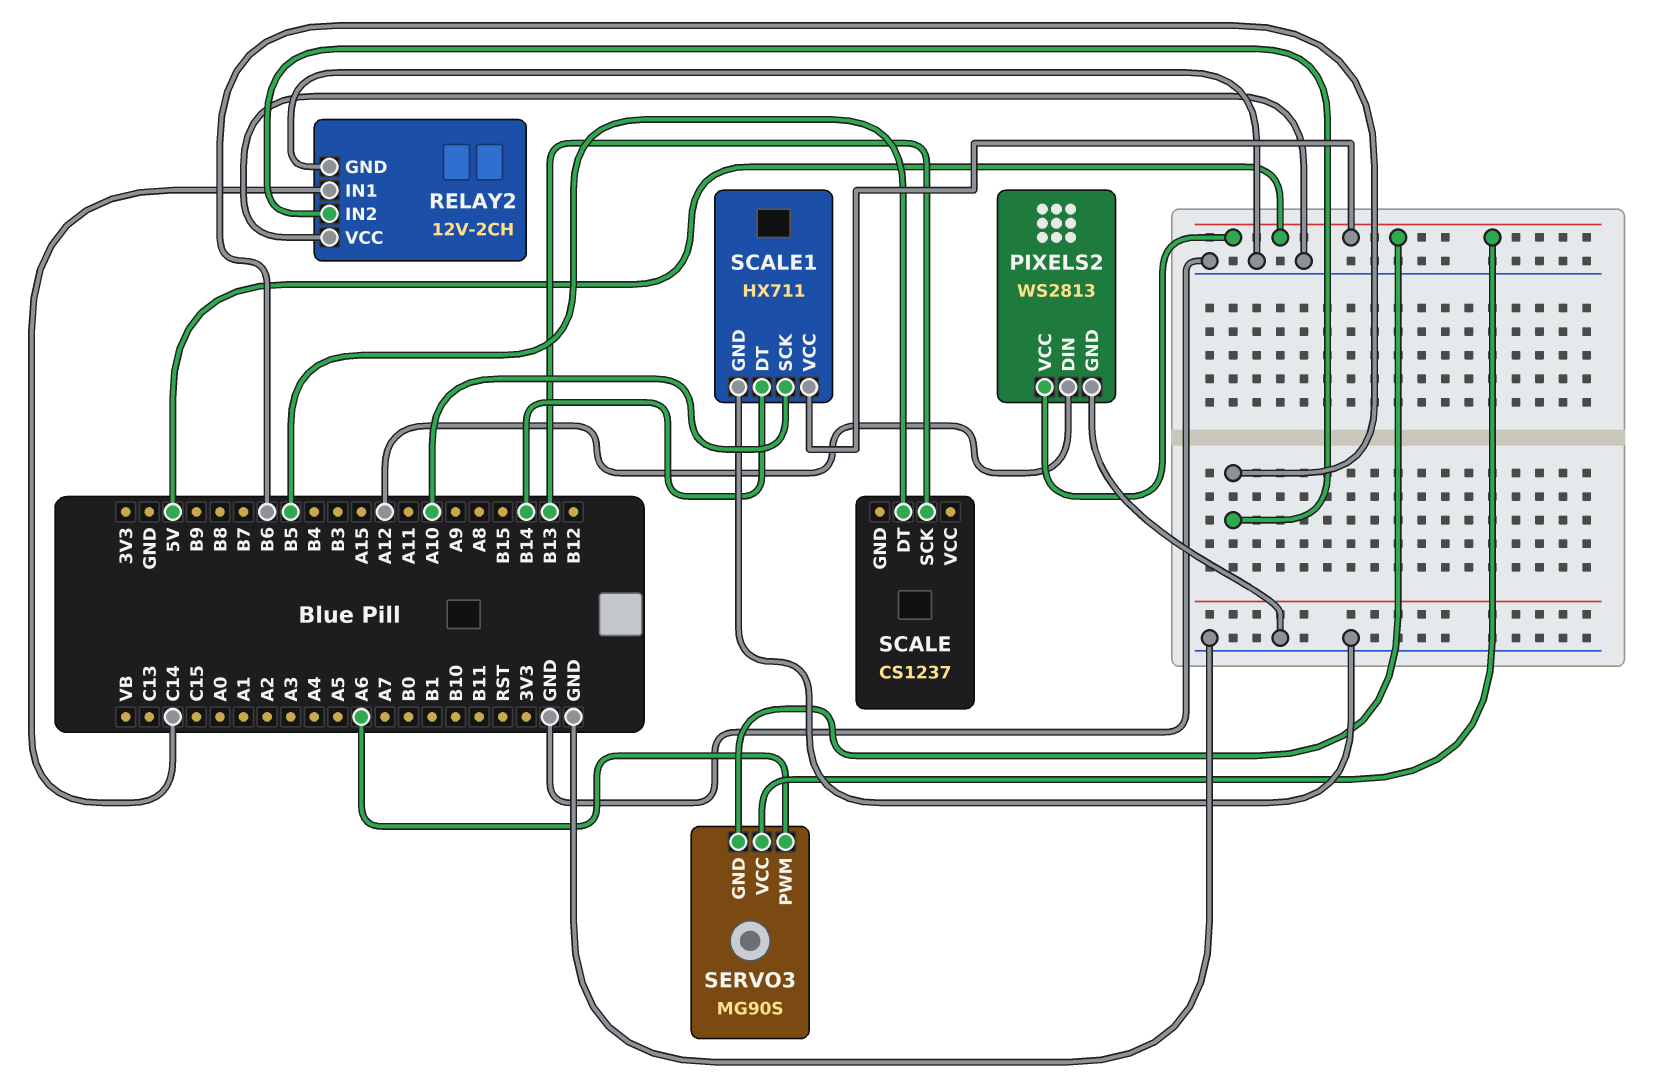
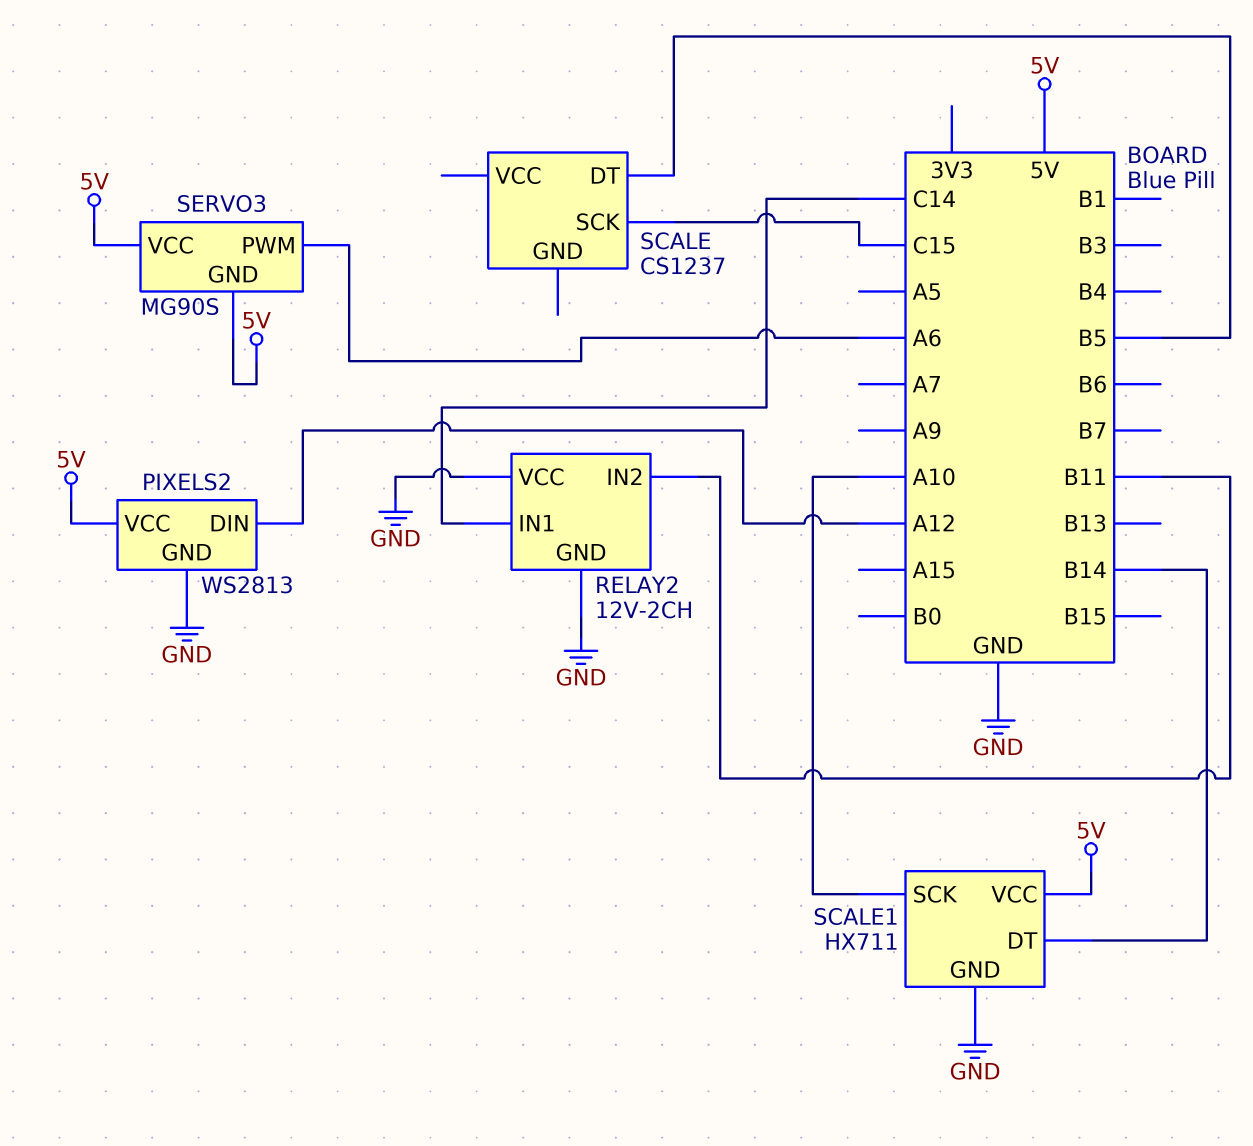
RELAY2 pin IN2: B6 -> B11
SCALE pin SCK: B13 -> C15

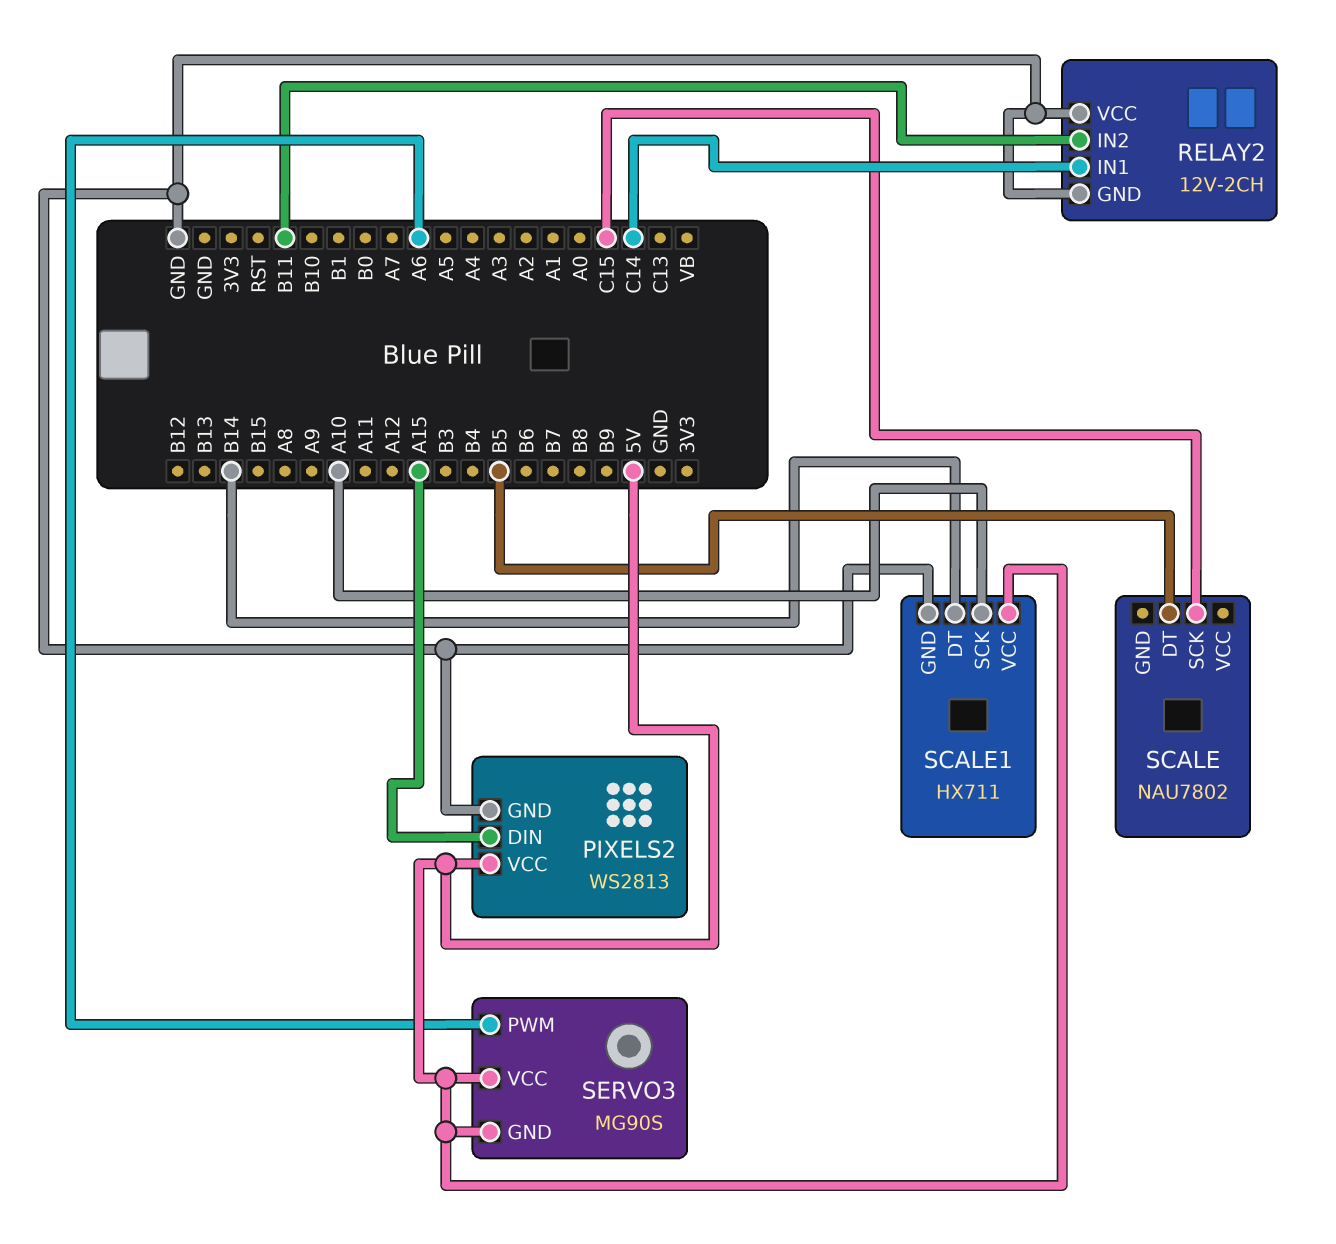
PIXELS2 pin DIN: A12 -> A15
SCALE: CS1237 -> NAU7802

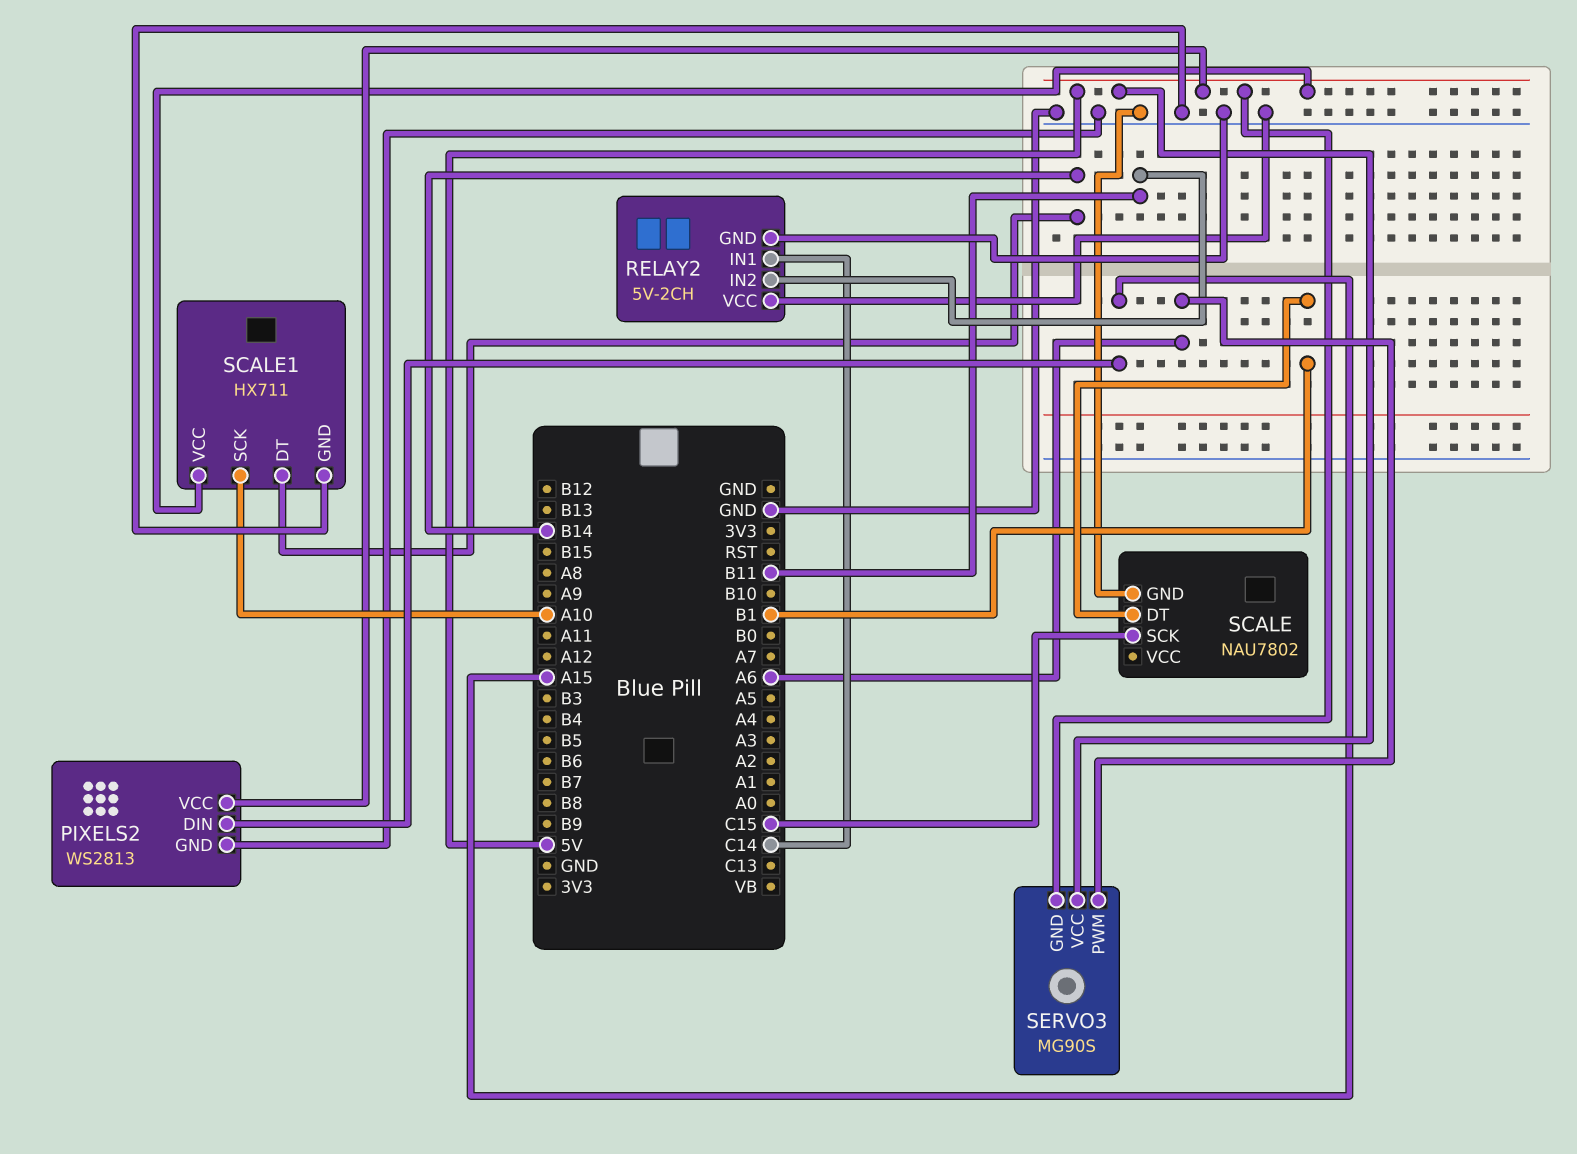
RELAY2: 12V-2CH -> 5V-2CH
SCALE pin DT: B5 -> B1
SCALE pin GND: none -> GND

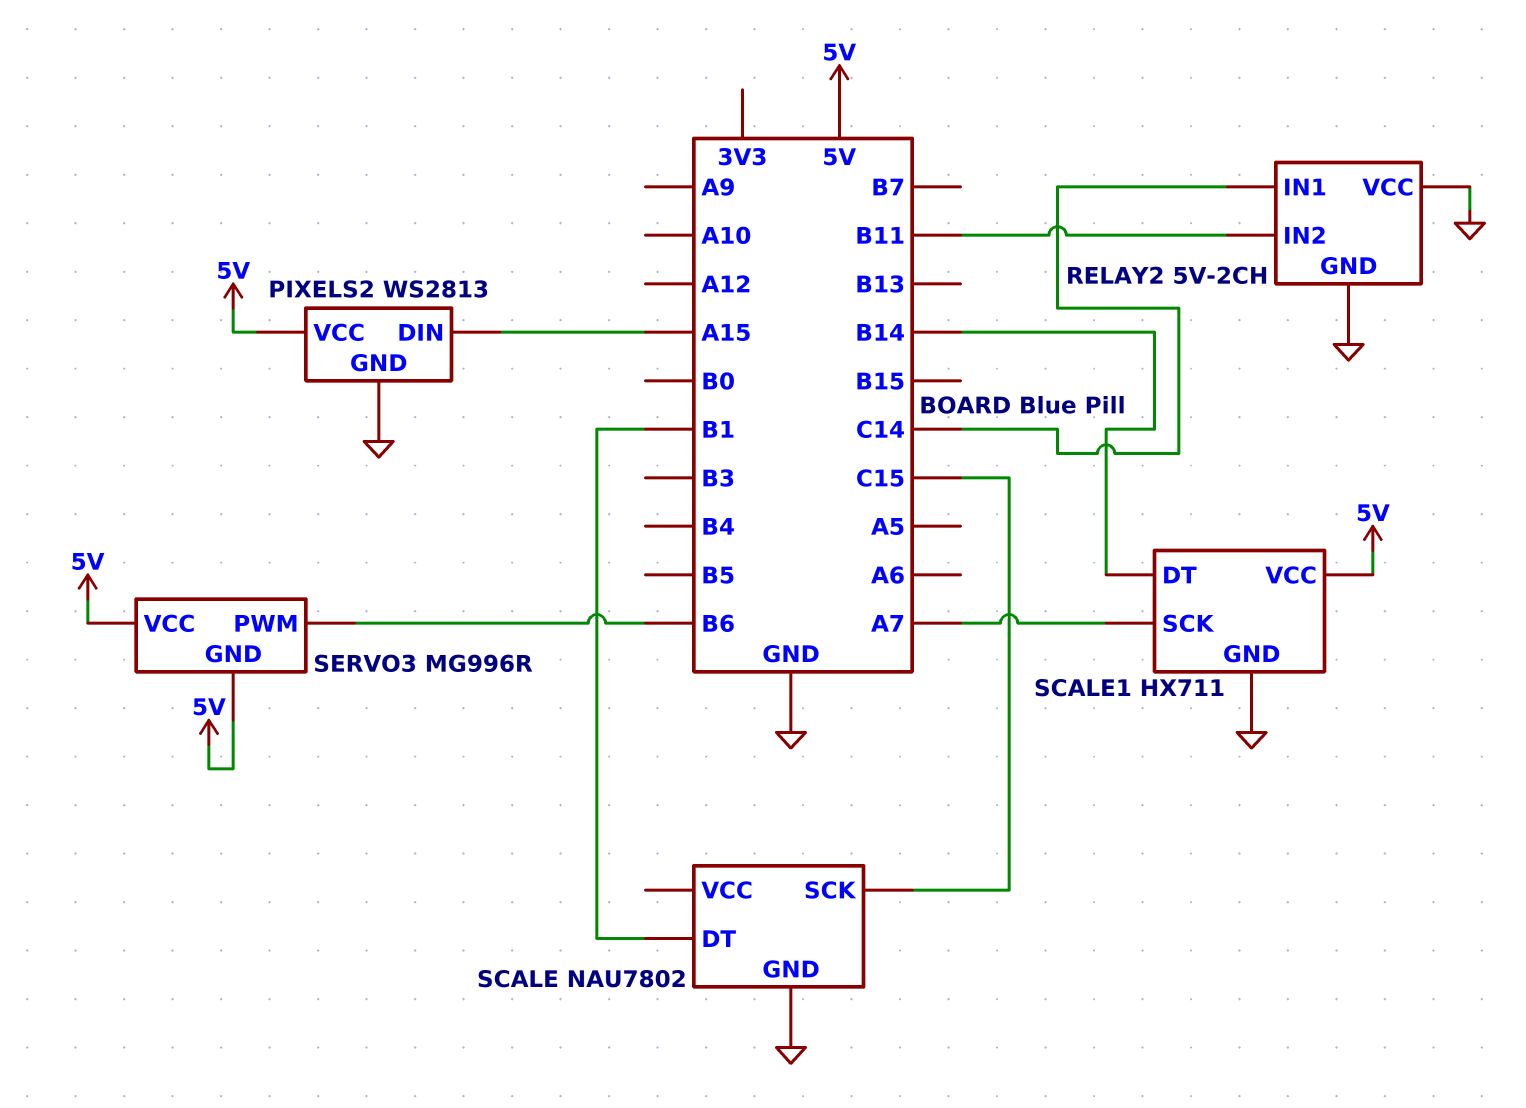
SCALE1 pin SCK: A10 -> A7
SERVO3: MG90S -> MG996R
SERVO3 pin PWM: A6 -> B6

